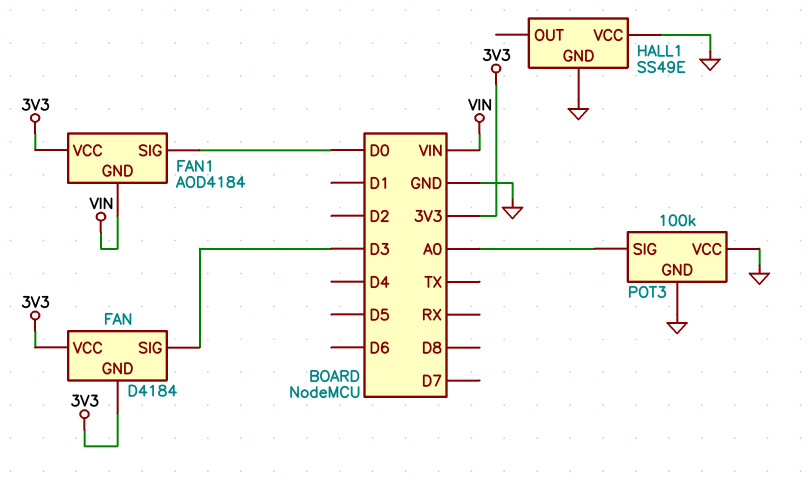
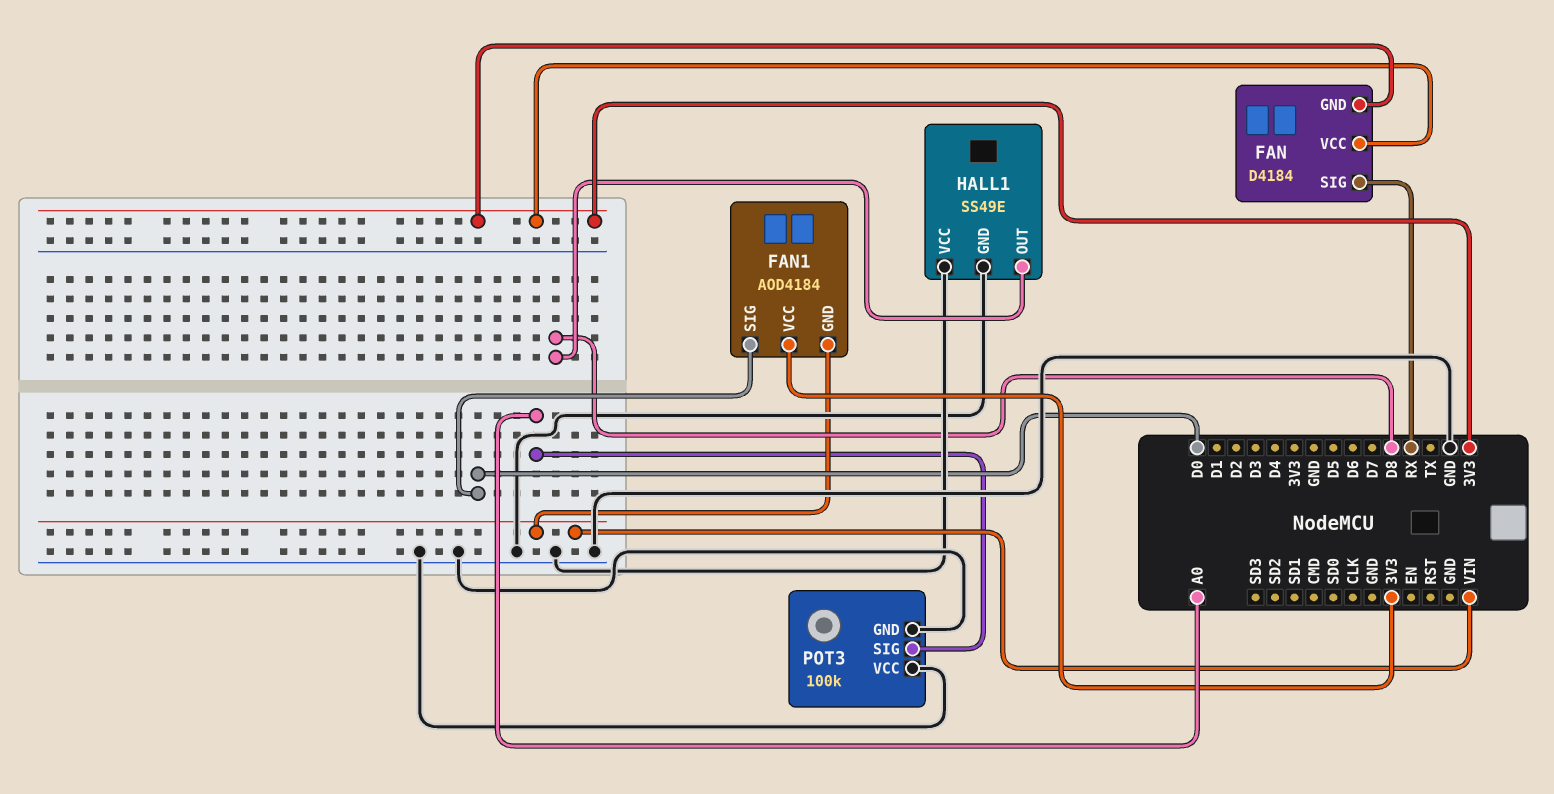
FAN pin SIG: D3 -> RX
HALL1 pin OUT: none -> D8

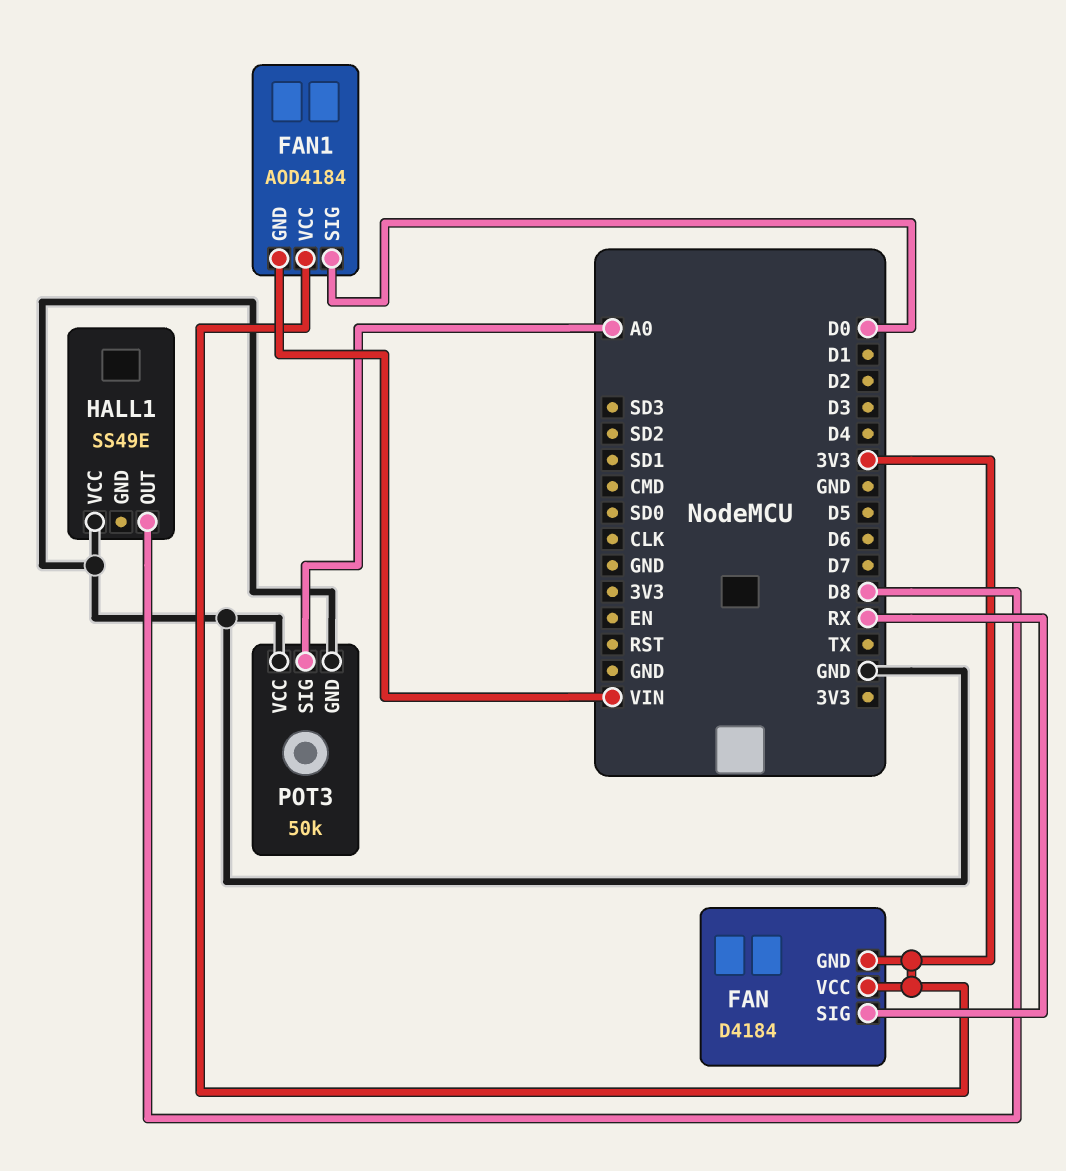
HALL1 pin GND: GND -> none
POT3: 100k -> 50k

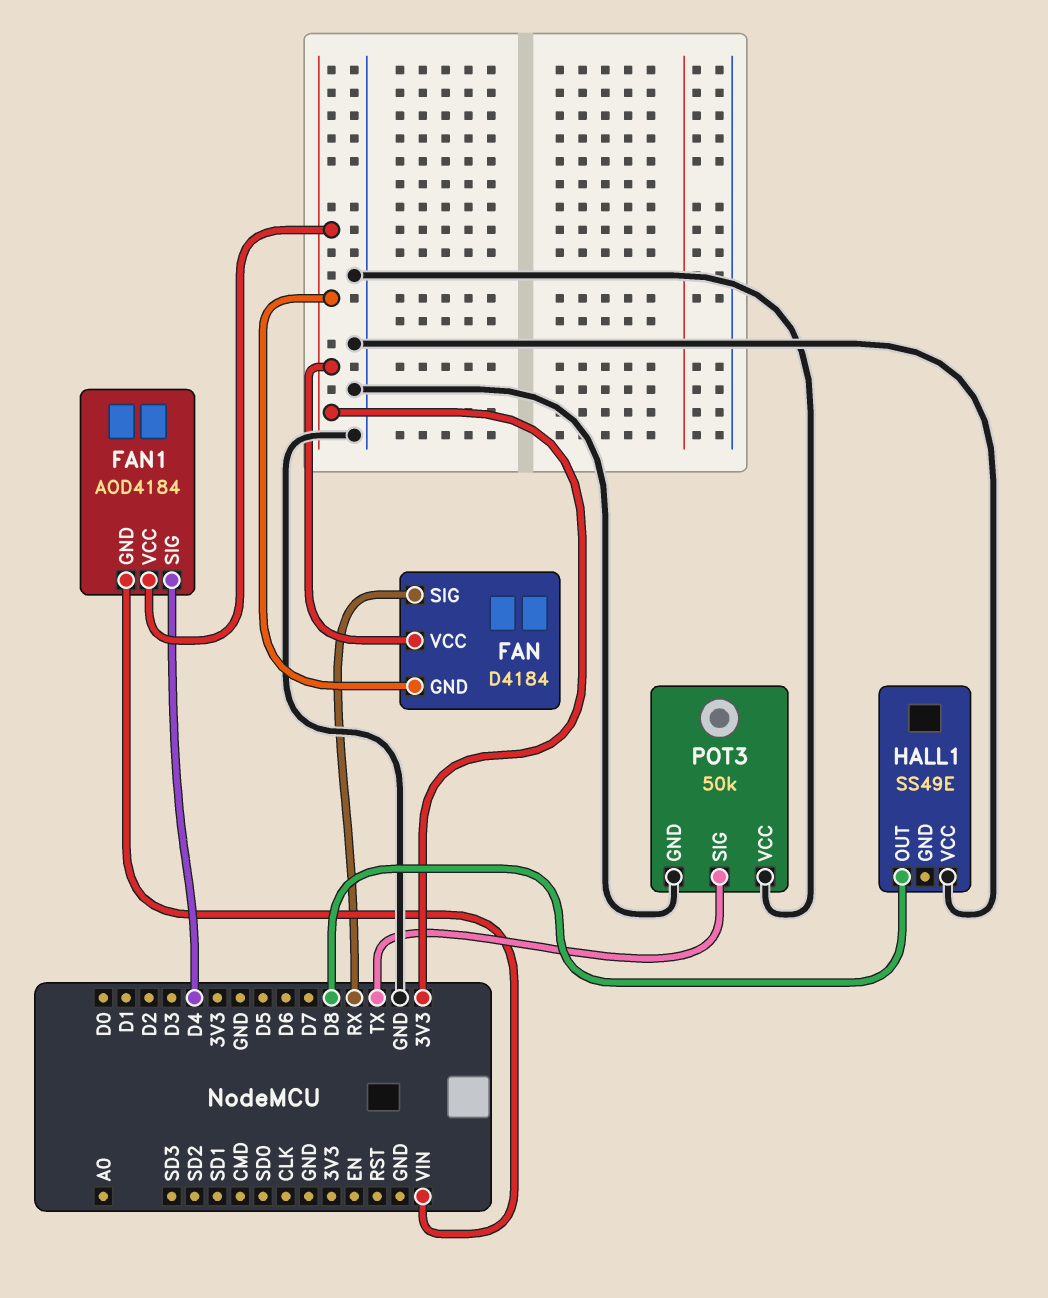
FAN1 pin SIG: D0 -> D4
POT3 pin SIG: A0 -> TX

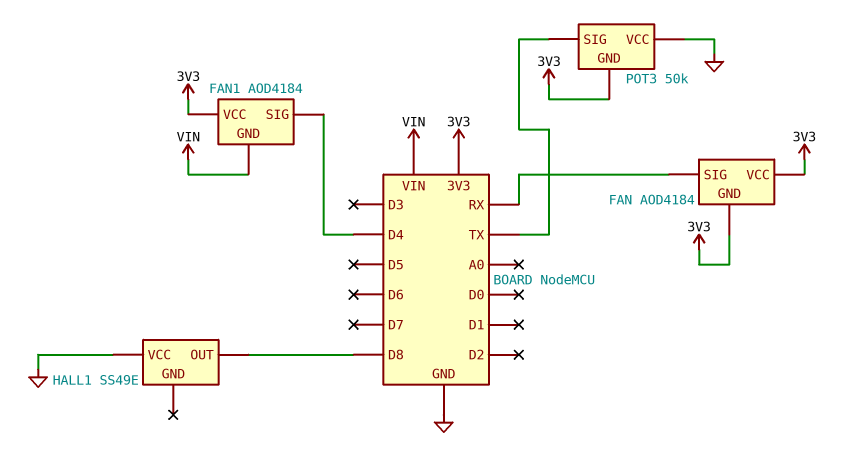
FAN: D4184 -> AOD4184
POT3 pin GND: GND -> 3V3

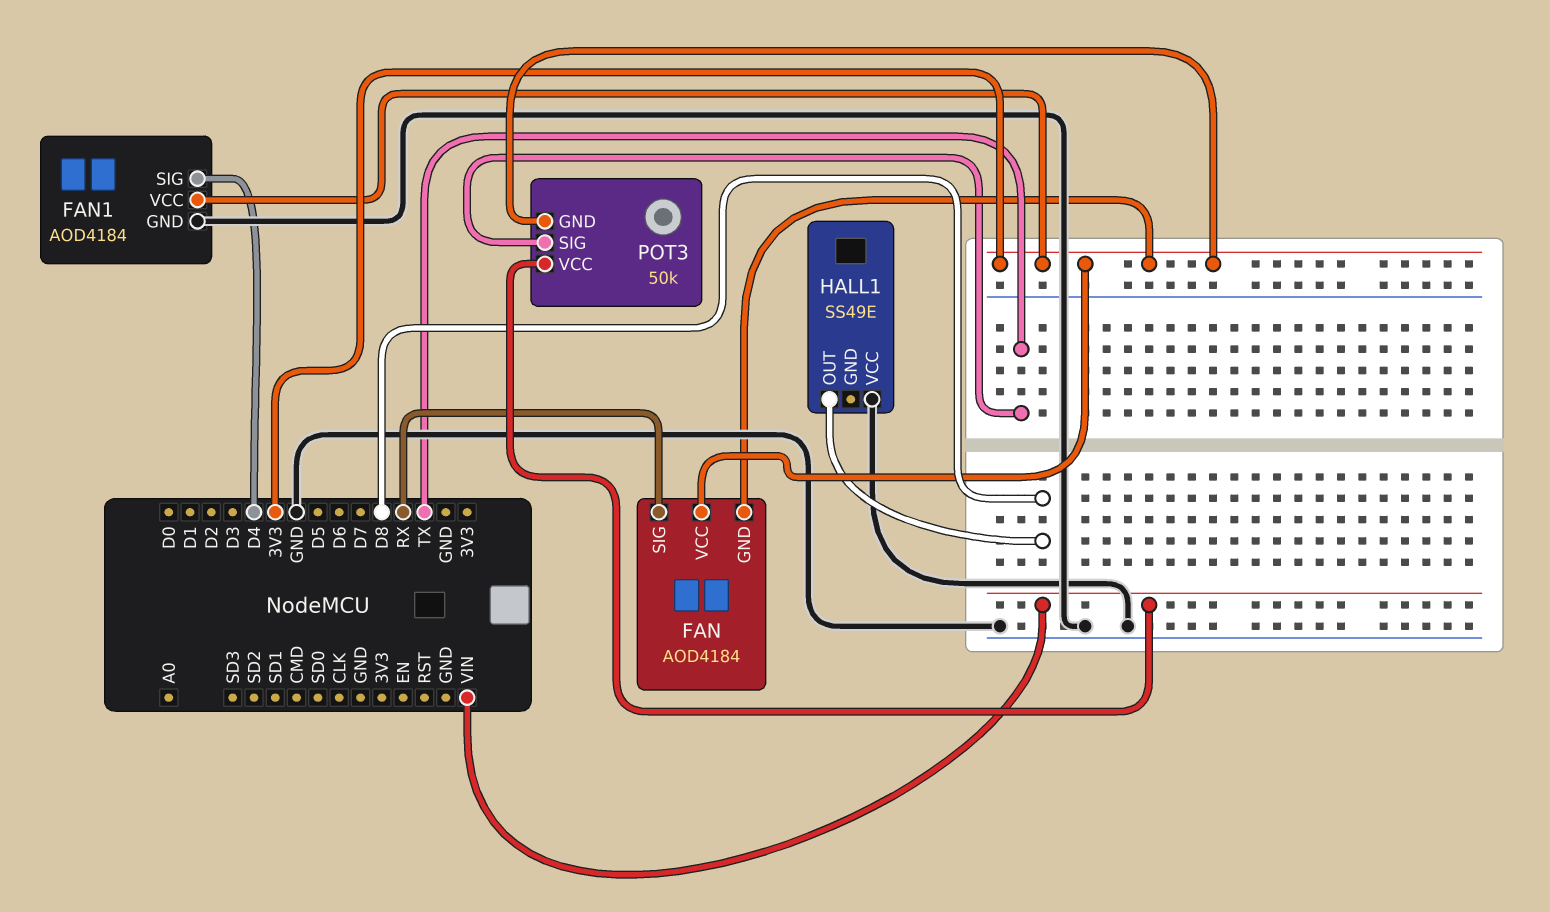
FAN1 pin GND: VIN -> GND
POT3 pin VCC: GND -> VIN

